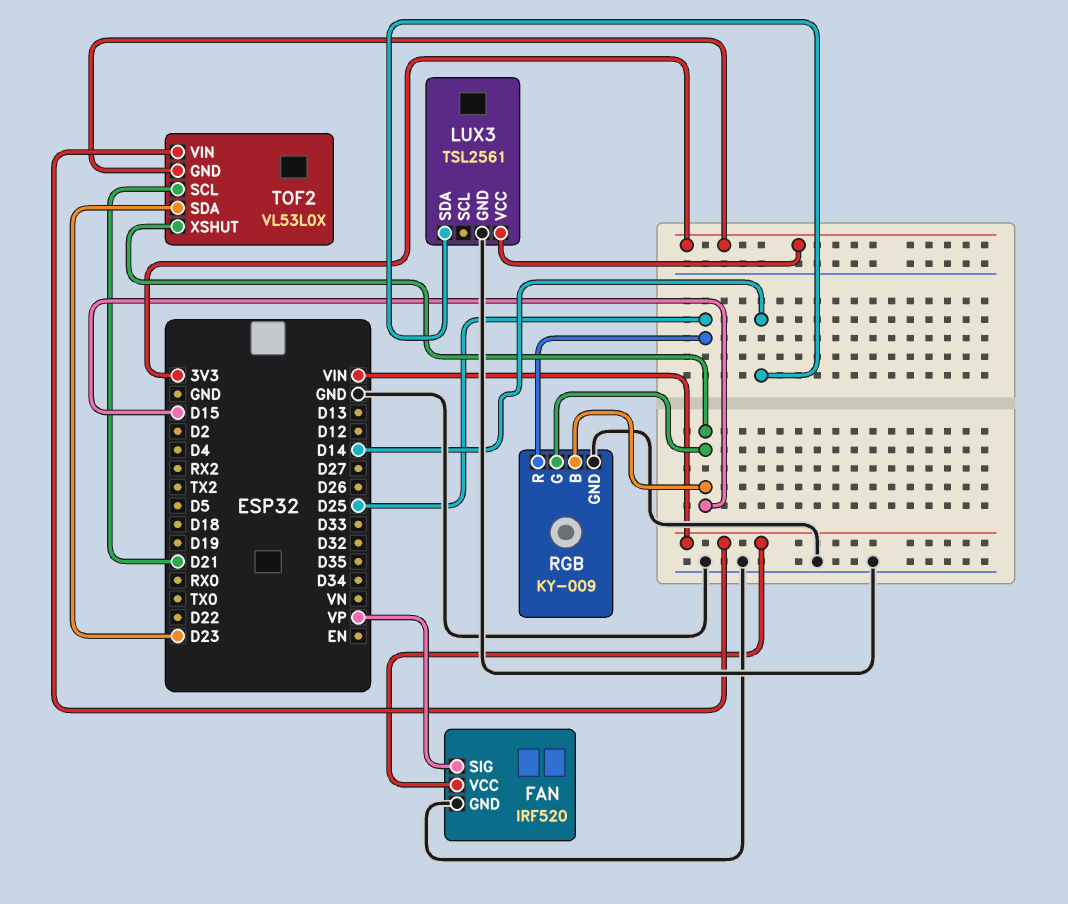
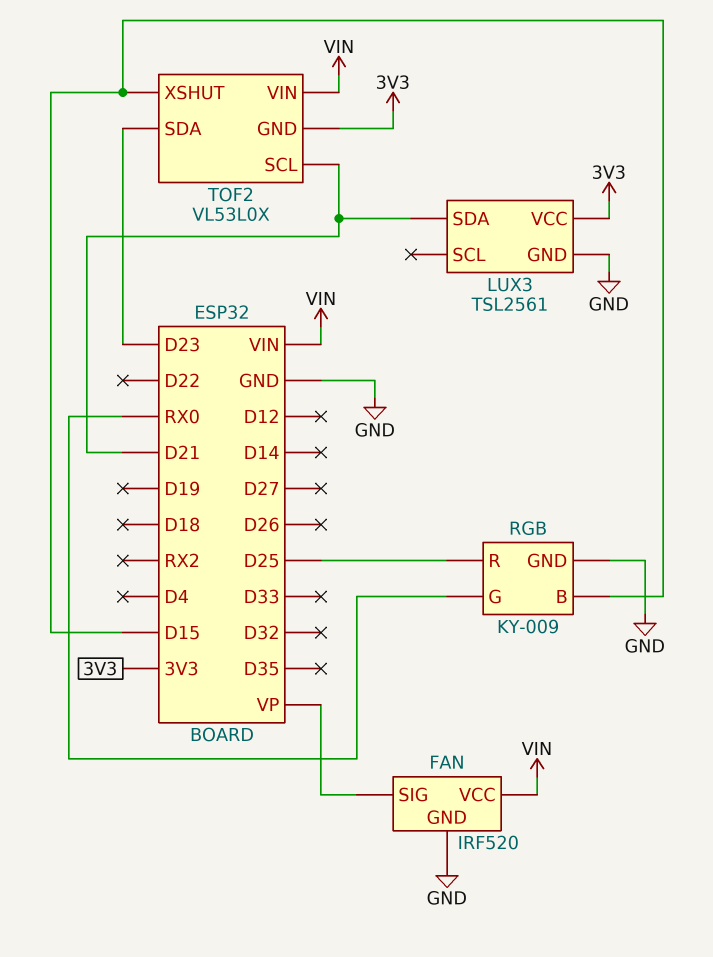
LUX3 pin SDA: D14 -> D21
RGB pin G: D15 -> RX0

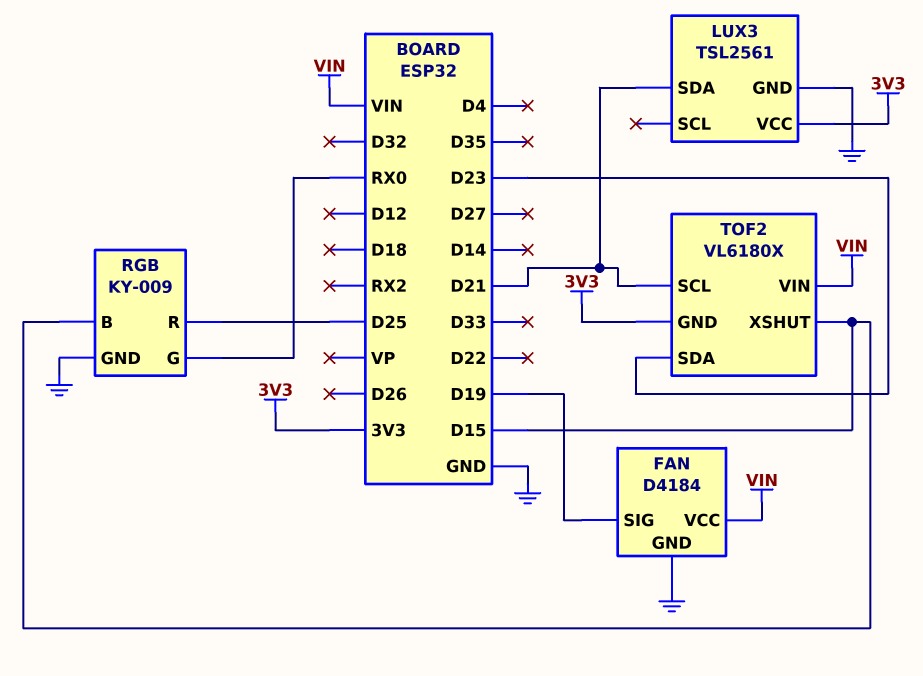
FAN: IRF520 -> D4184
FAN pin SIG: VP -> D19
TOF2: VL53L0X -> VL6180X

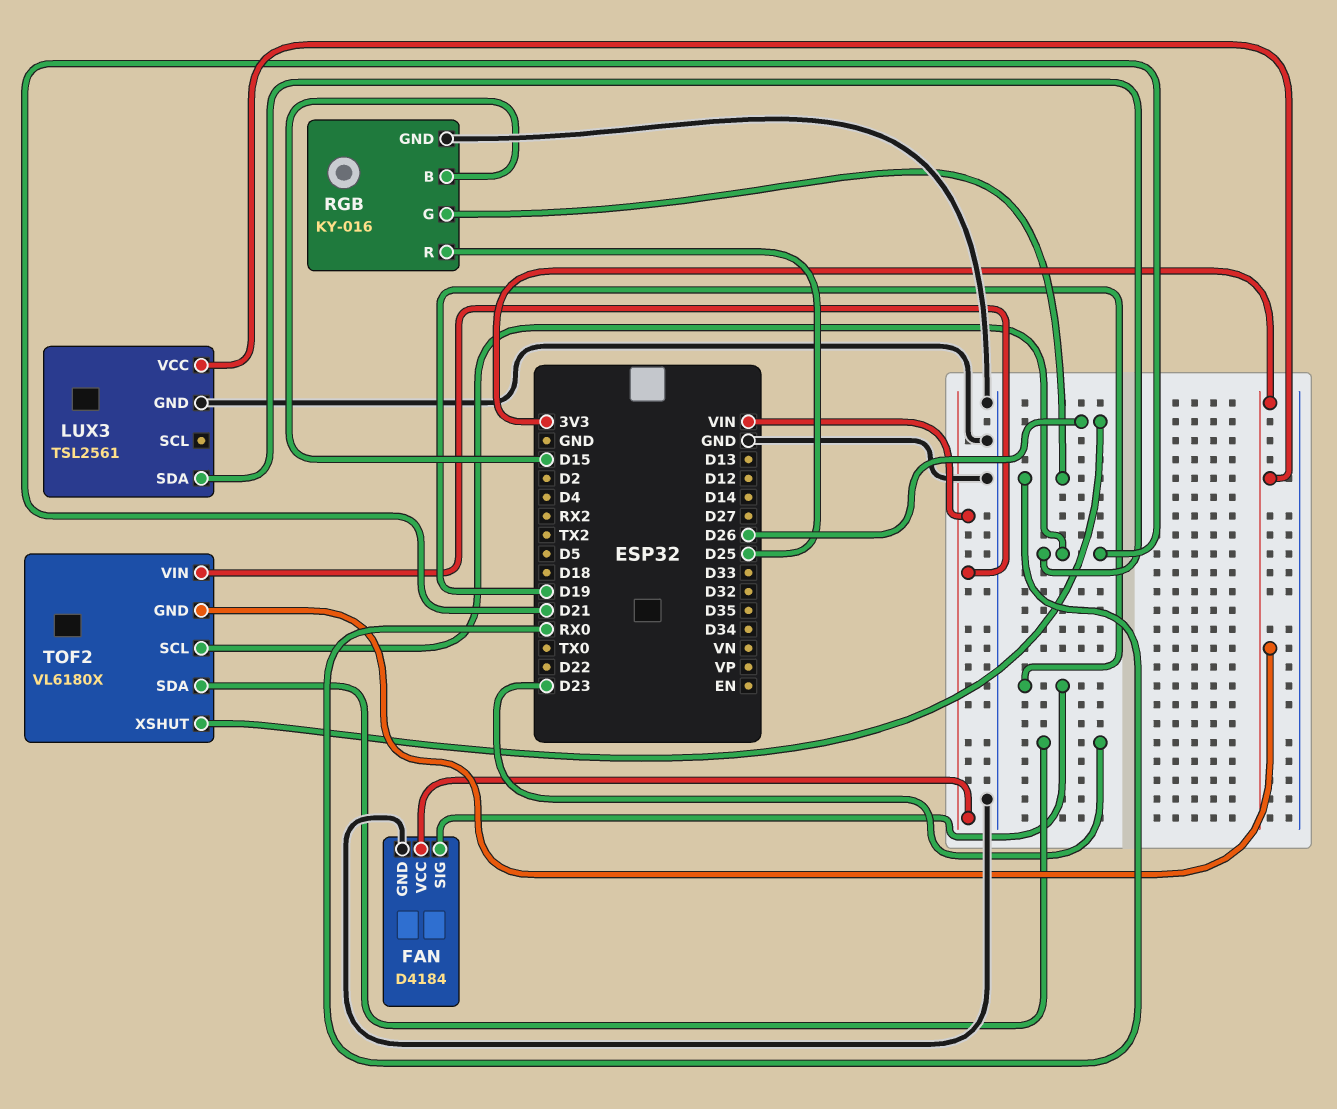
RGB: KY-009 -> KY-016
TOF2 pin XSHUT: D15 -> D26

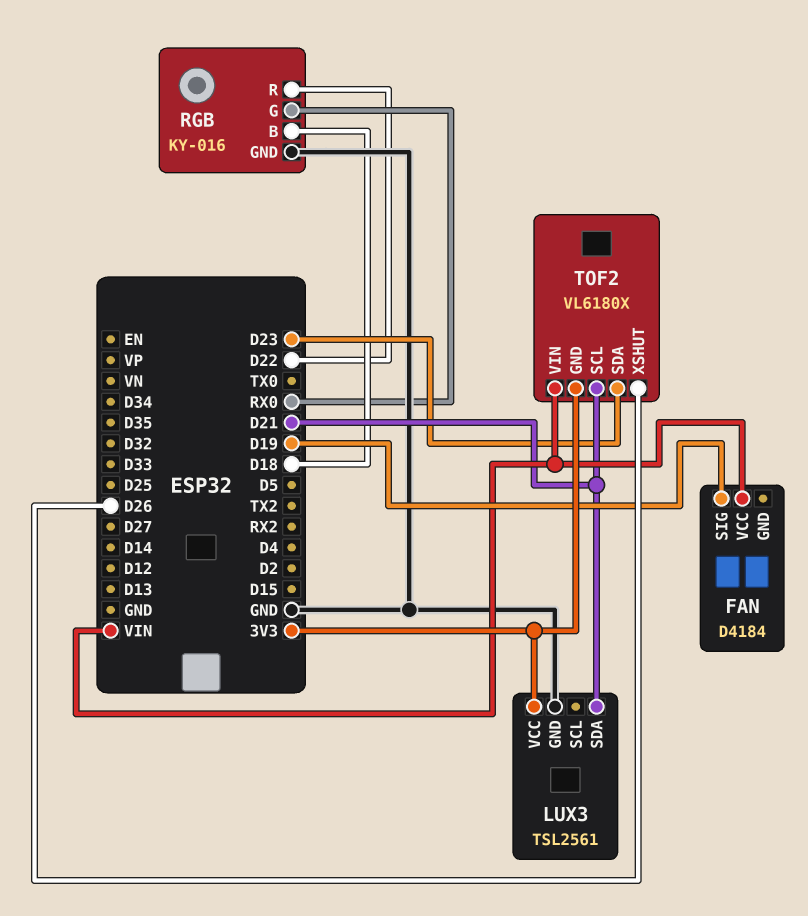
FAN pin GND: GND -> none
RGB pin B: D15 -> D18
RGB pin R: D25 -> D22

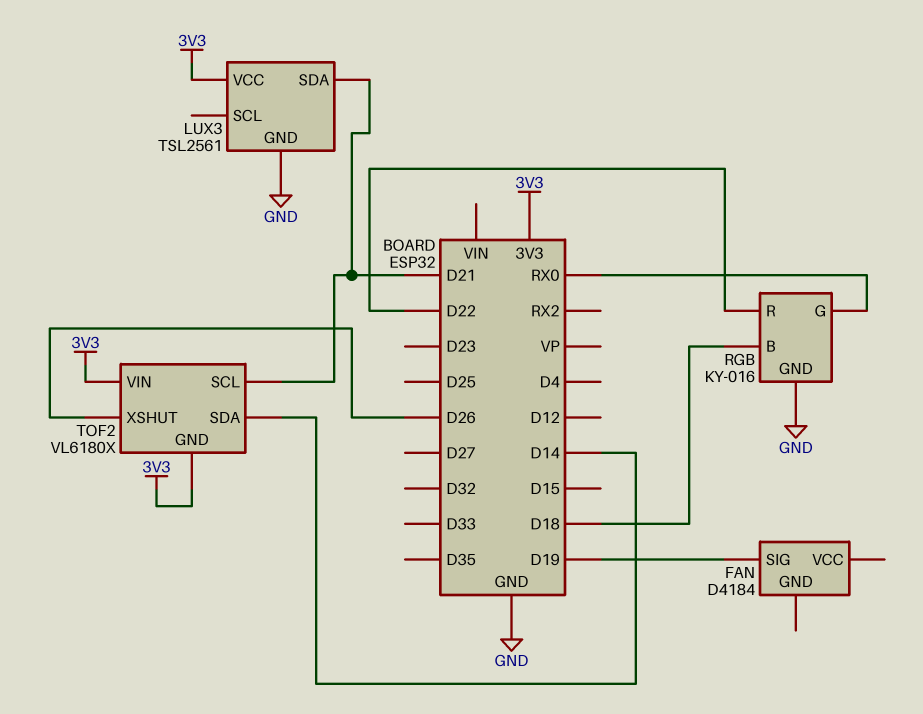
FAN pin VCC: VIN -> none
TOF2 pin SDA: D23 -> D14
TOF2 pin VIN: VIN -> 3V3

